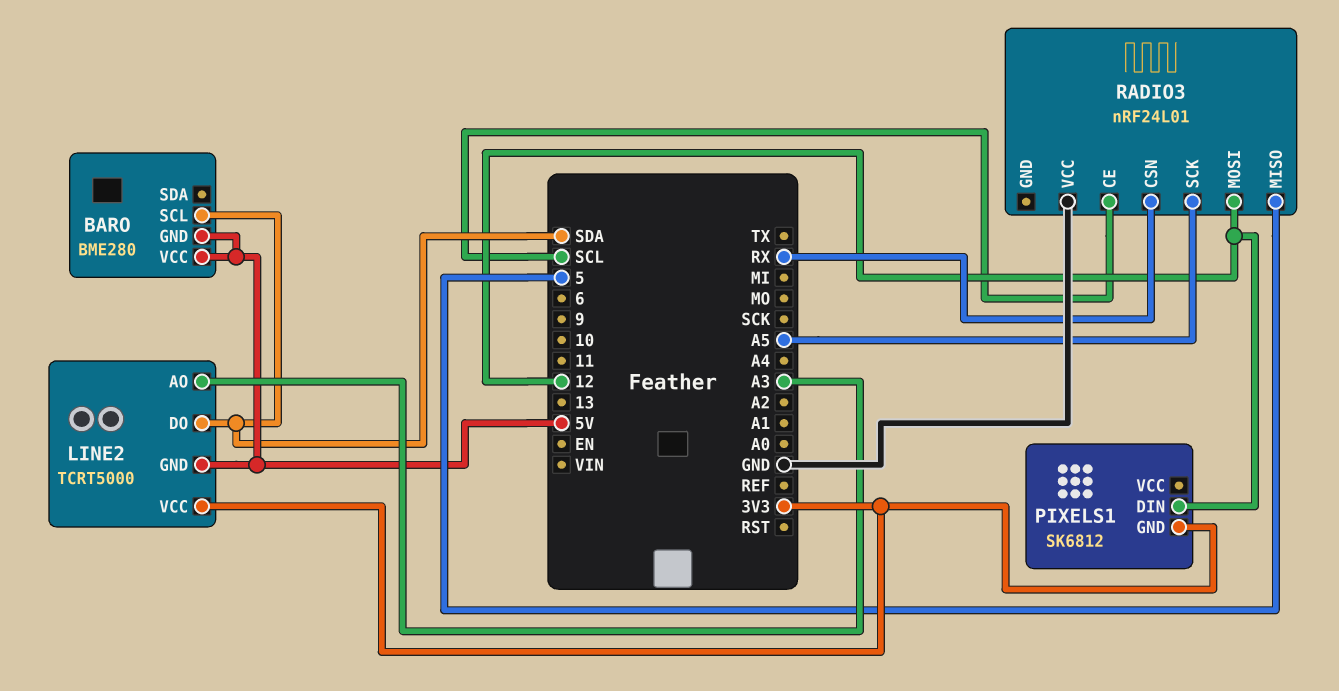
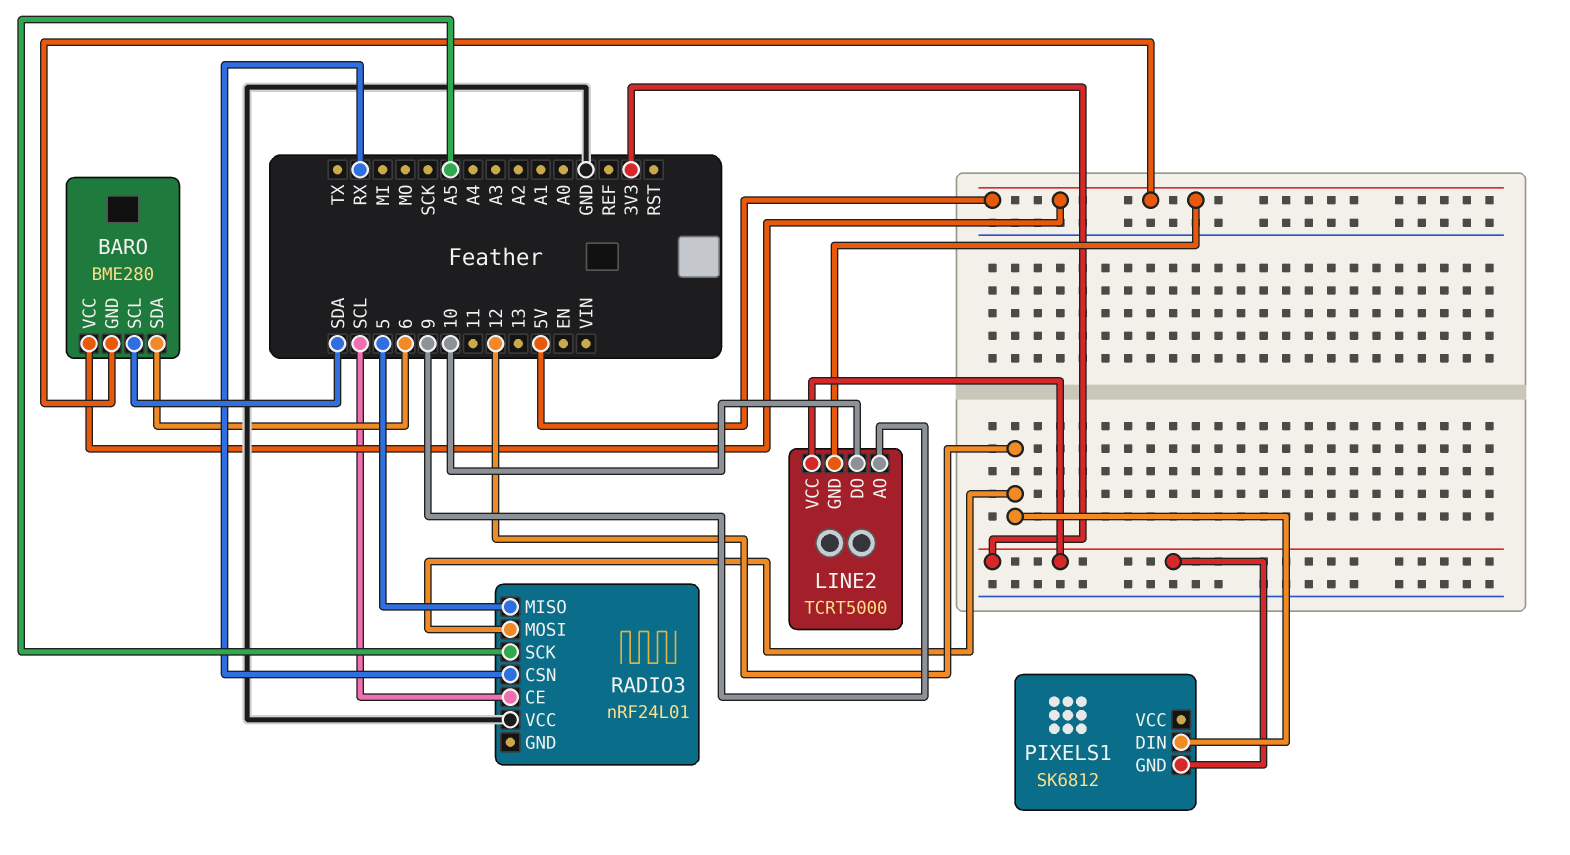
BARO pin SDA: none -> 6
LINE2 pin AO: A3 -> 9
LINE2 pin DO: SDA -> 10

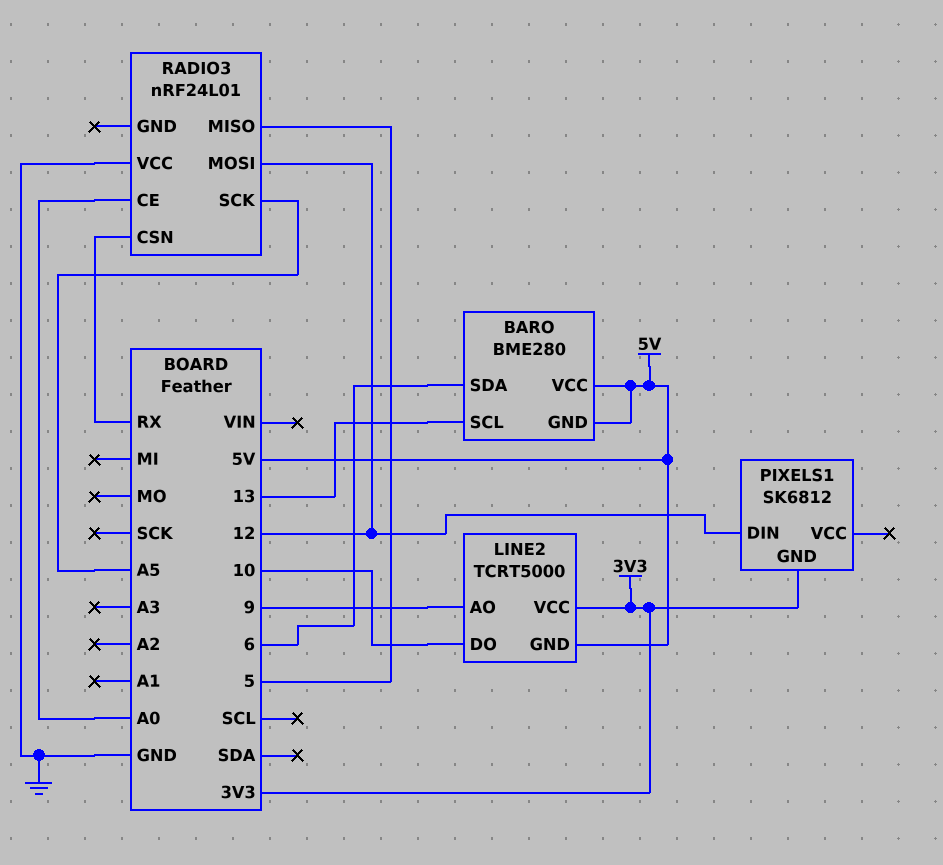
BARO pin SCL: SDA -> 13
RADIO3 pin CE: SCL -> A0

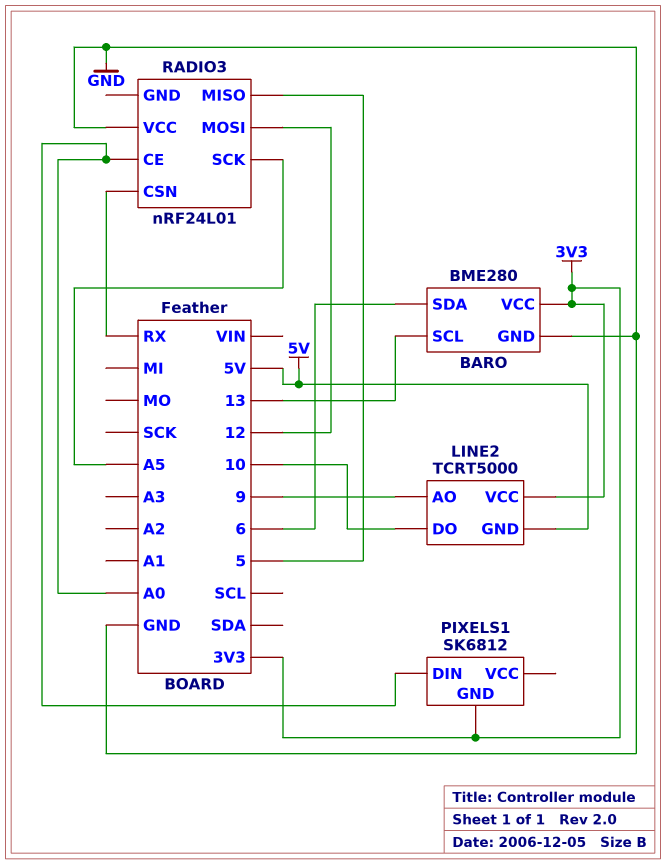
BARO pin GND: 5V -> GND
BARO pin VCC: 5V -> 3V3
PIXELS1 pin DIN: 12 -> A0

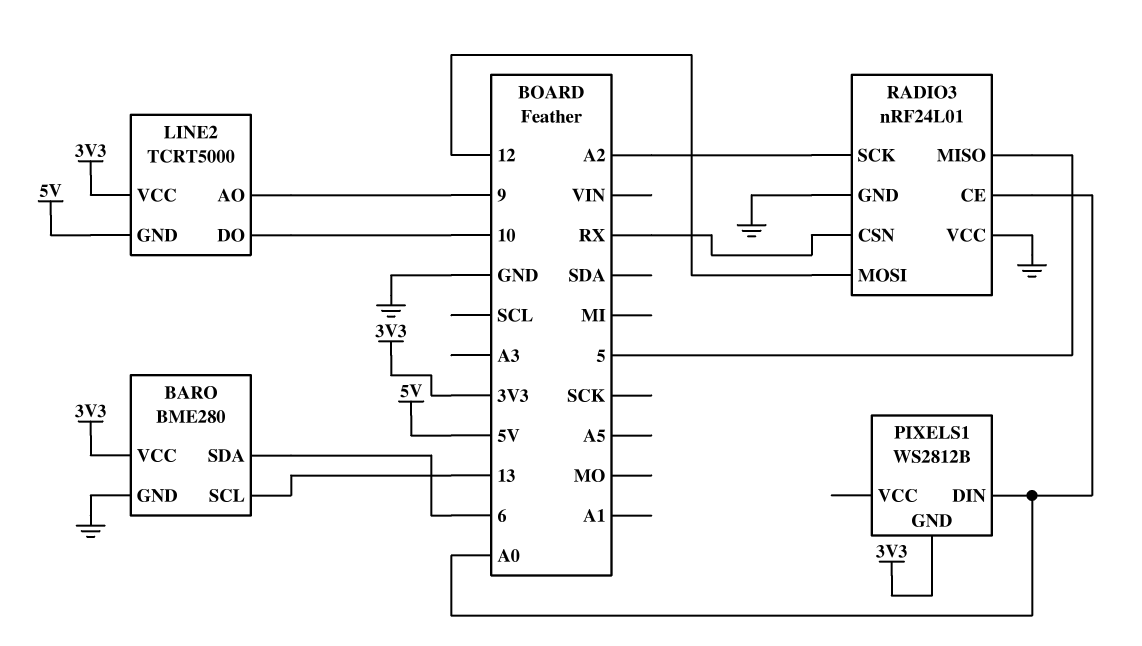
PIXELS1: SK6812 -> WS2812B
RADIO3 pin GND: none -> GND
RADIO3 pin SCK: A5 -> A2

